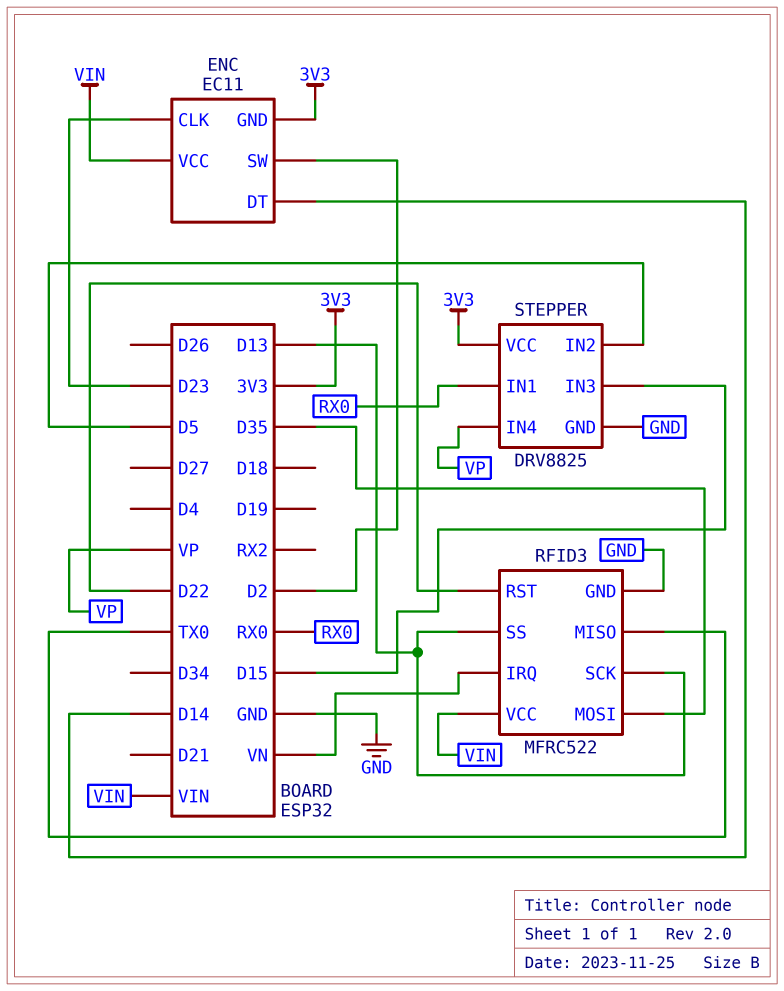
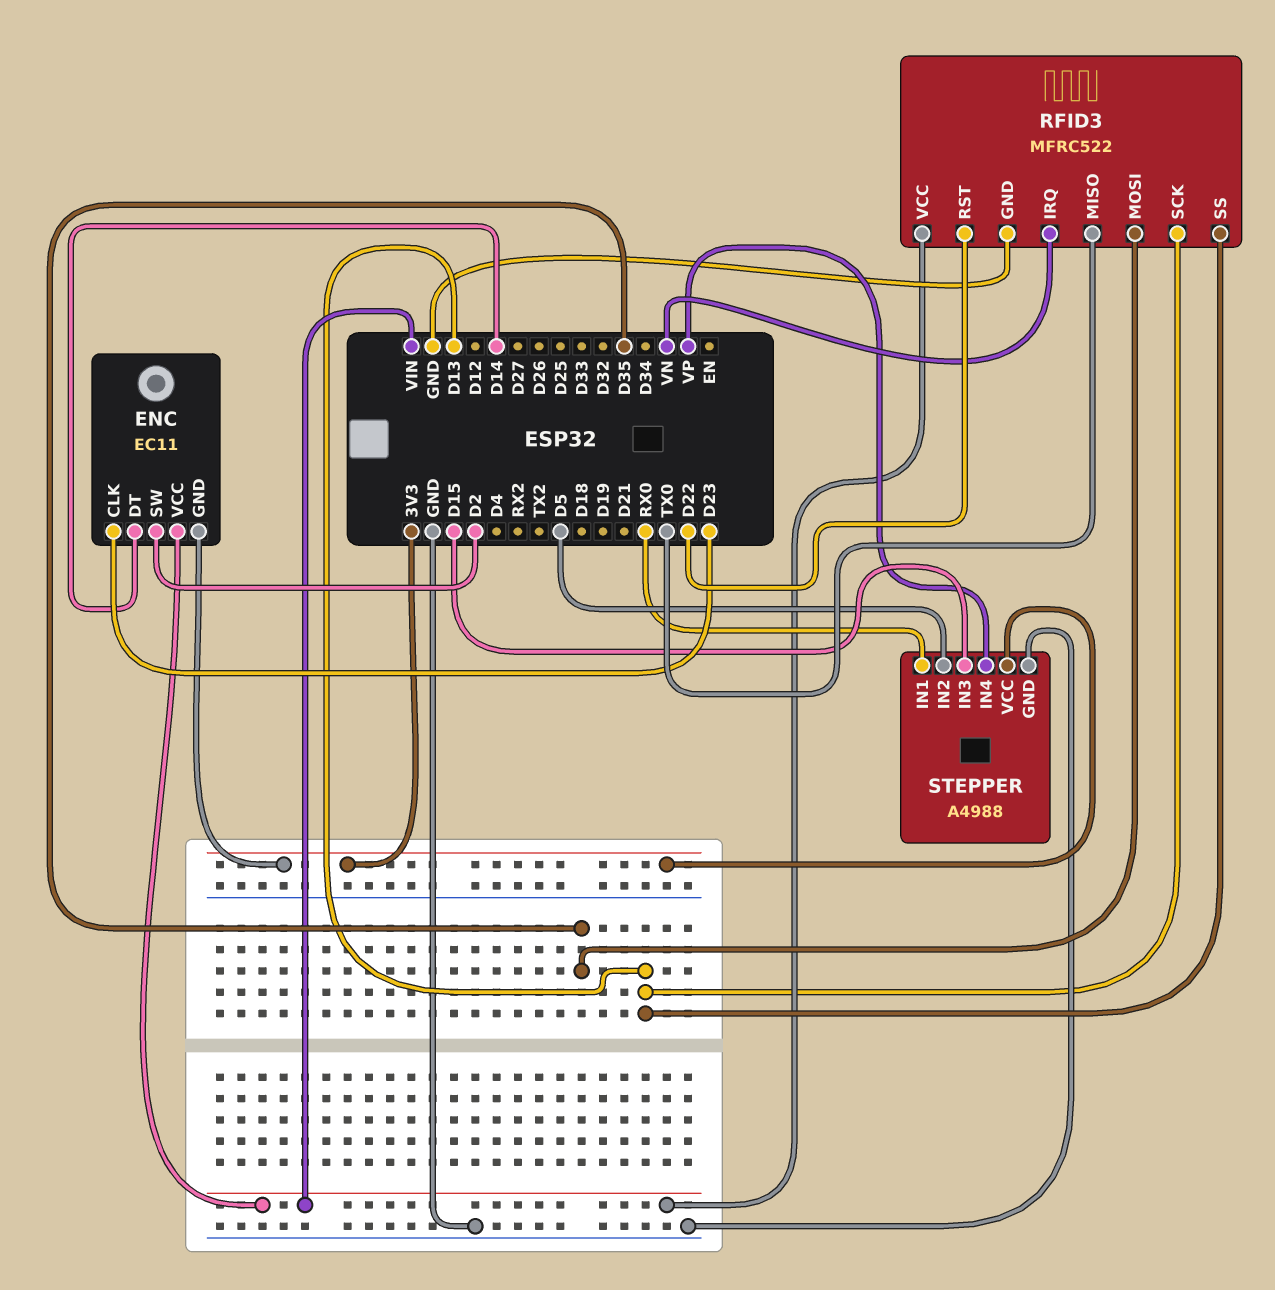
STEPPER: DRV8825 -> A4988

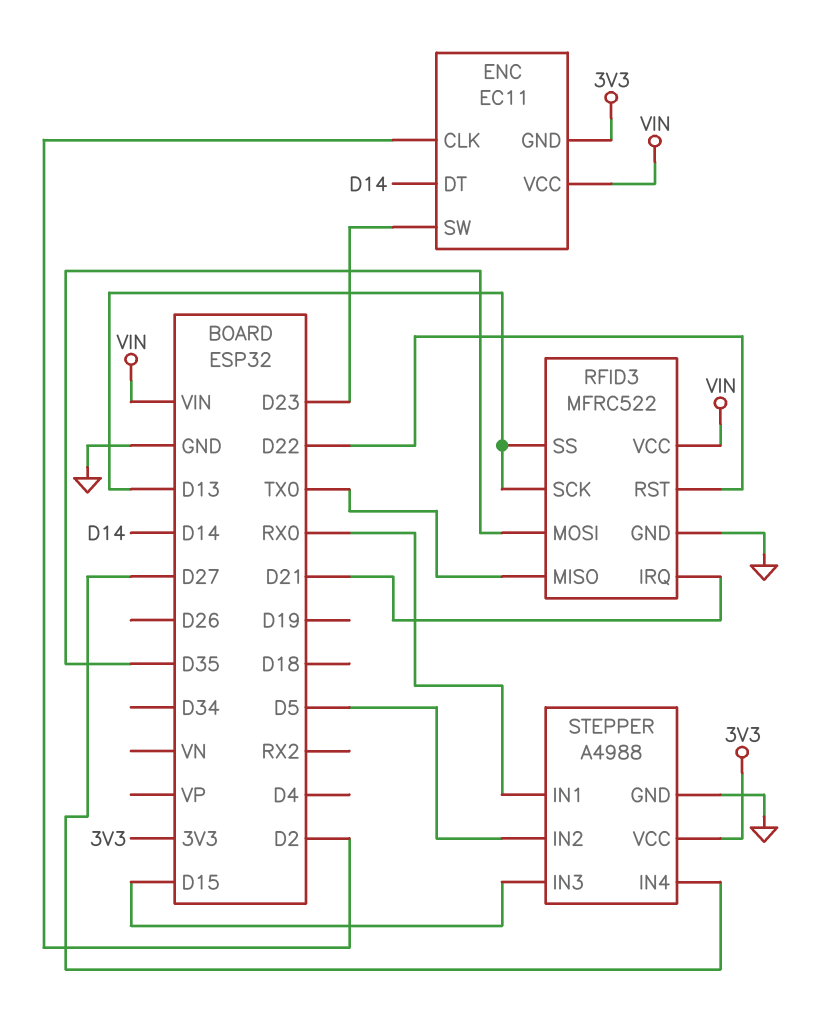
ENC pin CLK: D23 -> D2
ENC pin SW: D2 -> D23
RFID3 pin IRQ: VN -> D21
STEPPER pin IN4: VP -> D27

